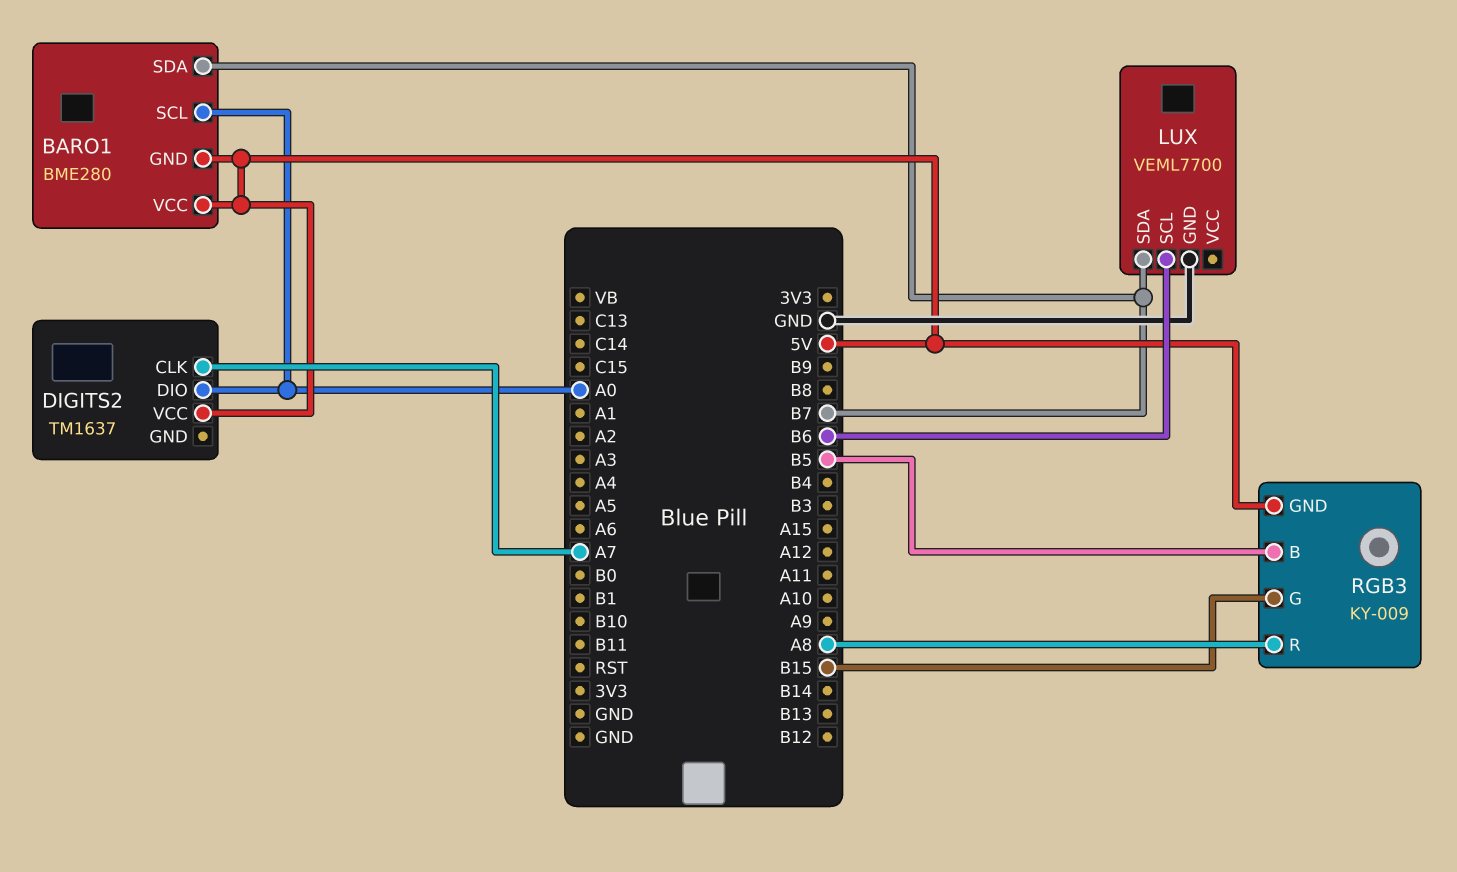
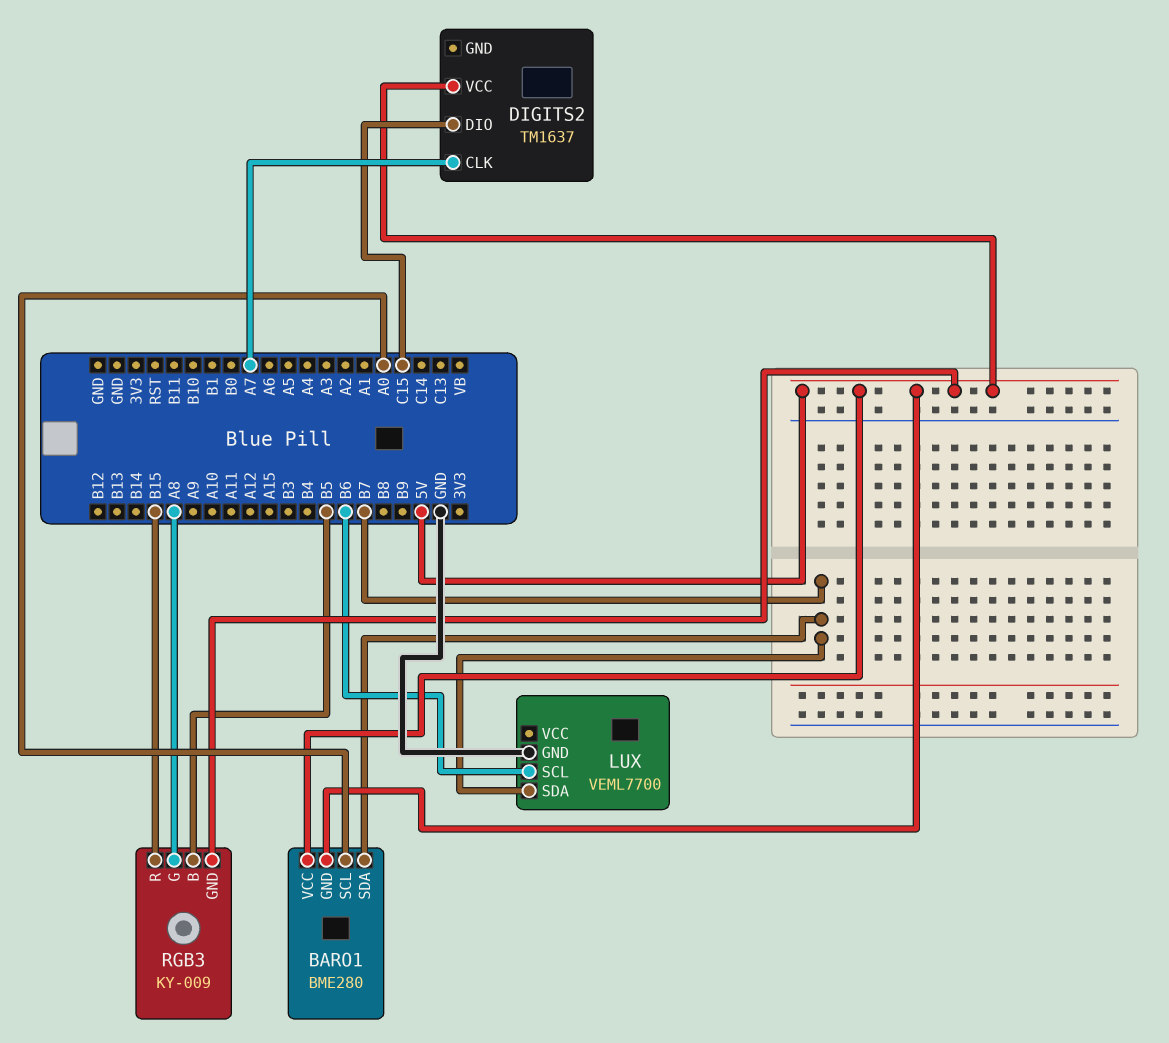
DIGITS2 pin DIO: A0 -> C15
RGB3 pin G: B15 -> A8
RGB3 pin R: A8 -> B15

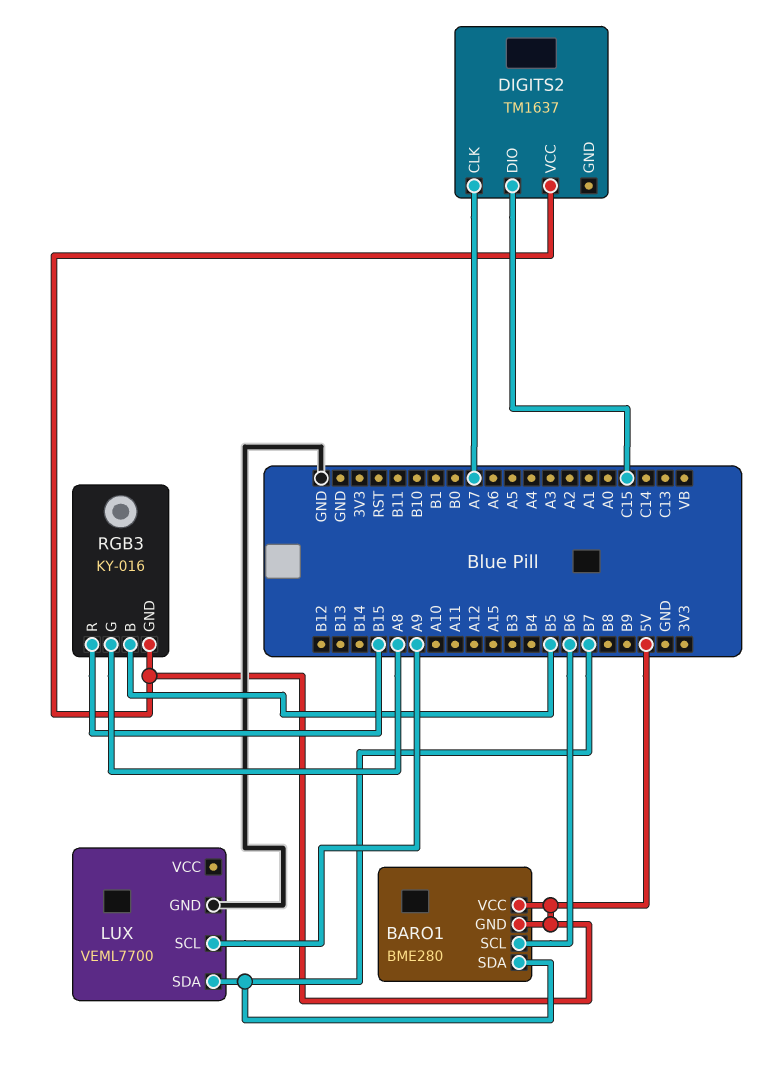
BARO1 pin SCL: A0 -> B6
LUX pin SCL: B6 -> A9
RGB3: KY-009 -> KY-016

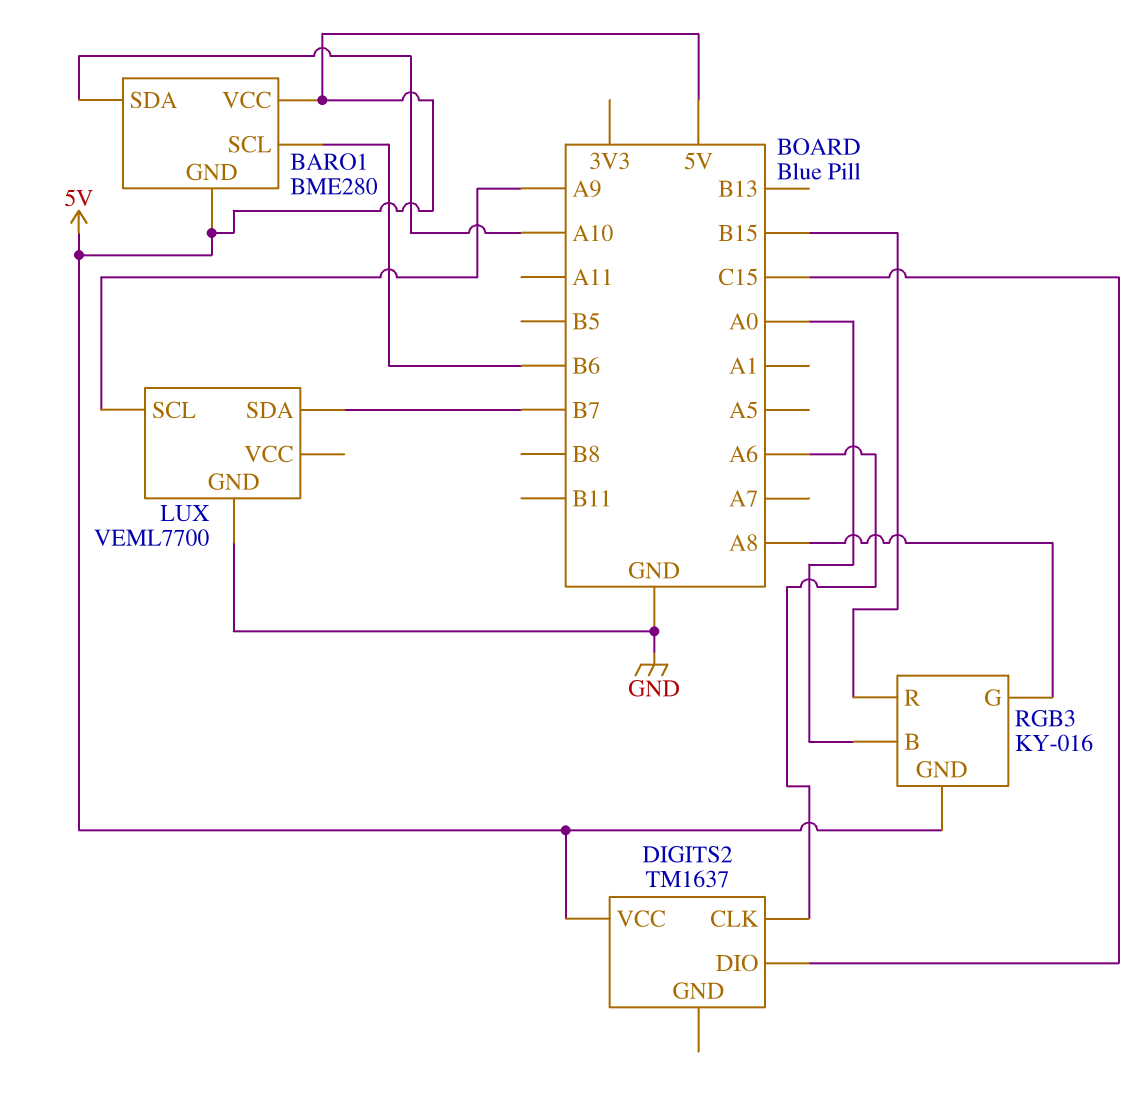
BARO1 pin SDA: B7 -> A10
DIGITS2 pin CLK: A7 -> A6
RGB3 pin B: B5 -> A0

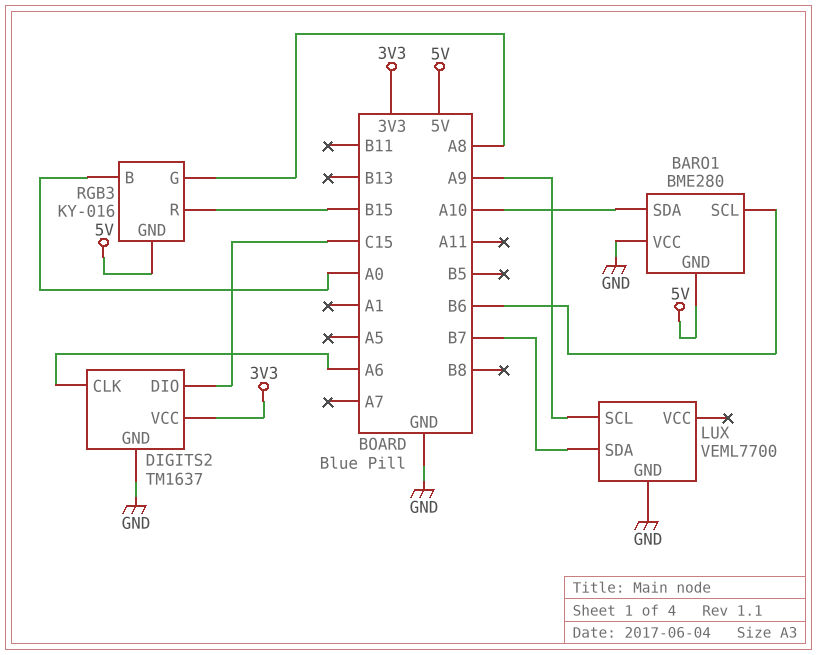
BARO1 pin VCC: 5V -> GND
DIGITS2 pin GND: none -> GND
DIGITS2 pin VCC: 5V -> 3V3

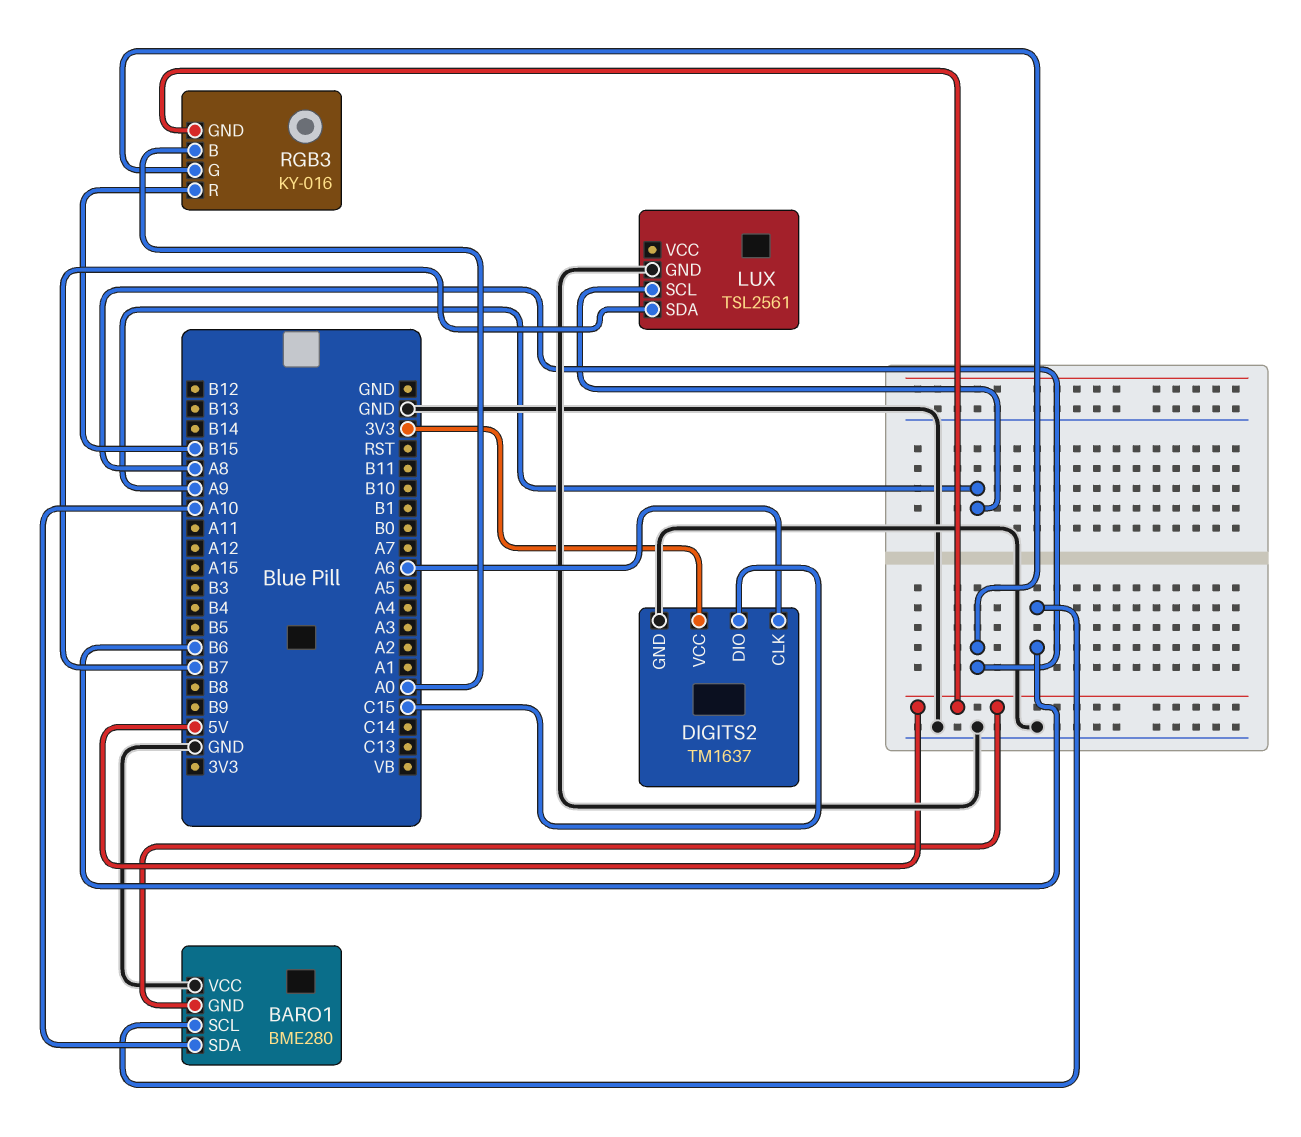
LUX: VEML7700 -> TSL2561

